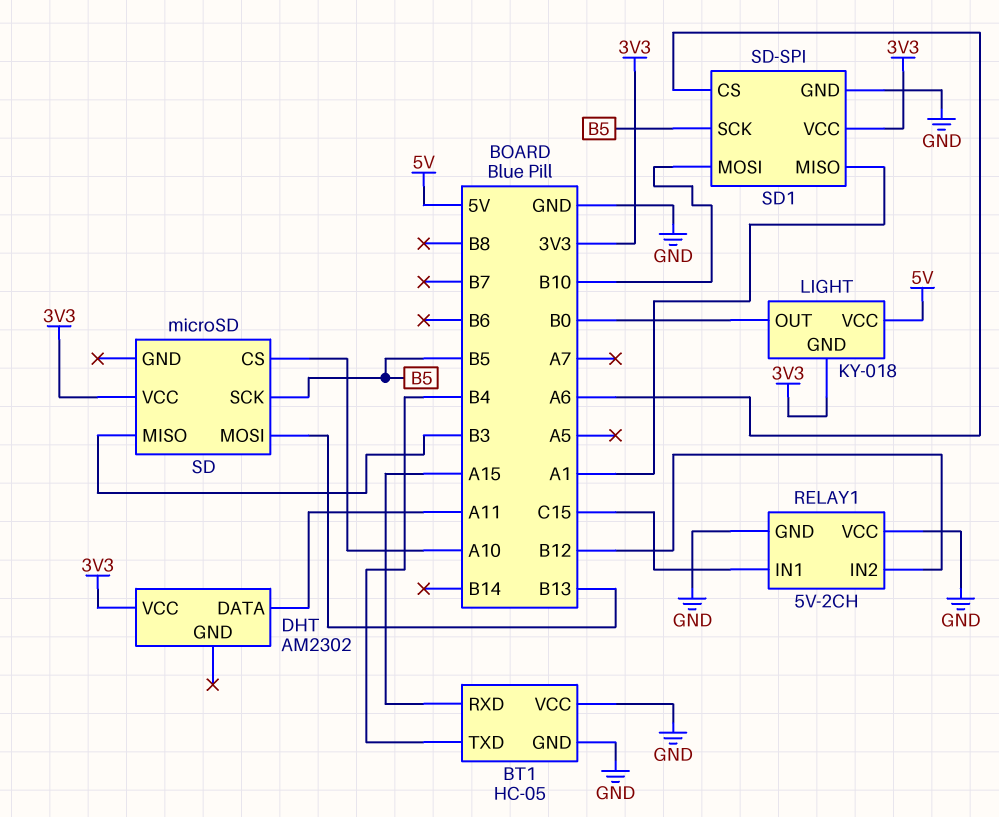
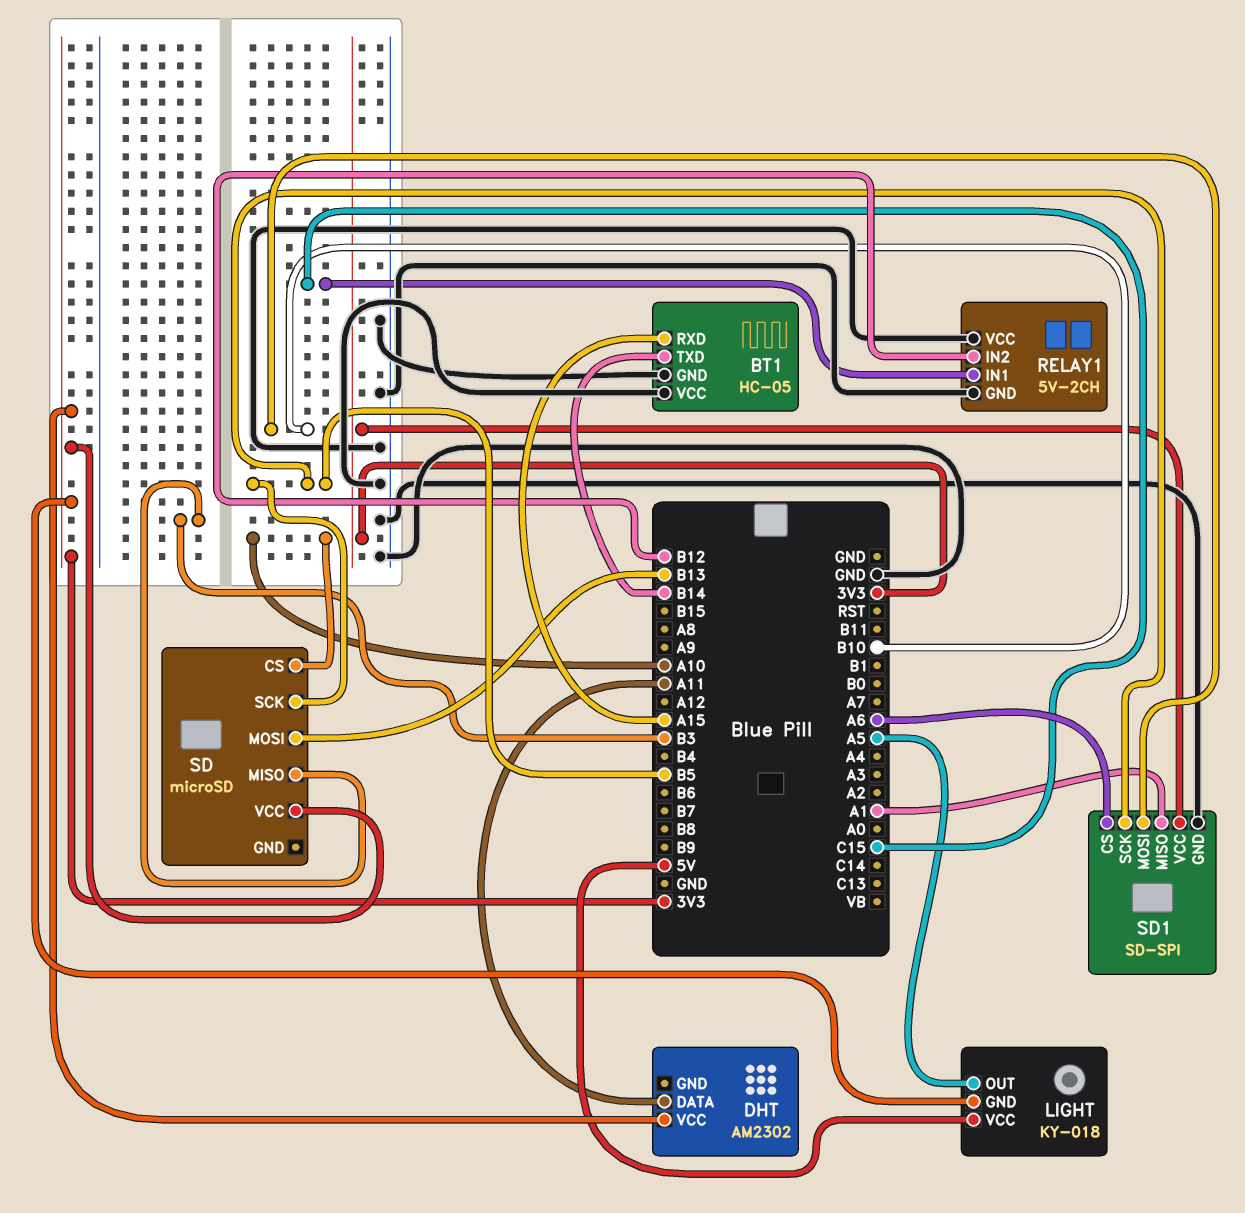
BT1 pin TXD: B4 -> B14
LIGHT pin OUT: B0 -> A5

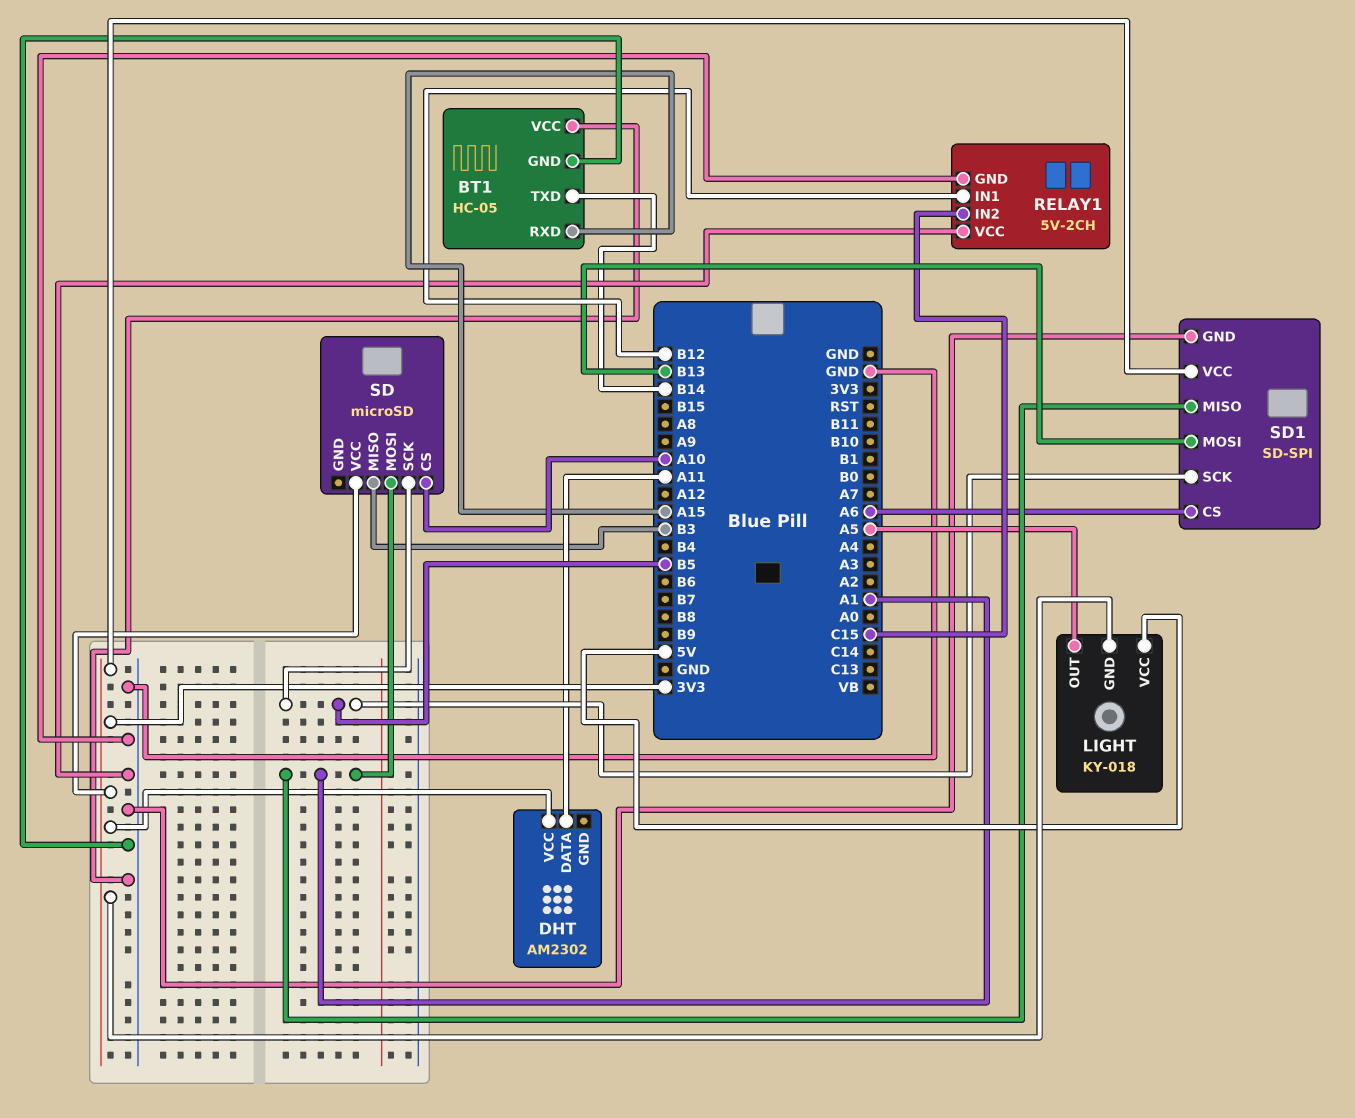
RELAY1 pin IN1: C15 -> B12
RELAY1 pin IN2: B12 -> C15
SD pin MOSI: B13 -> A1
SD1 pin MOSI: B10 -> B13

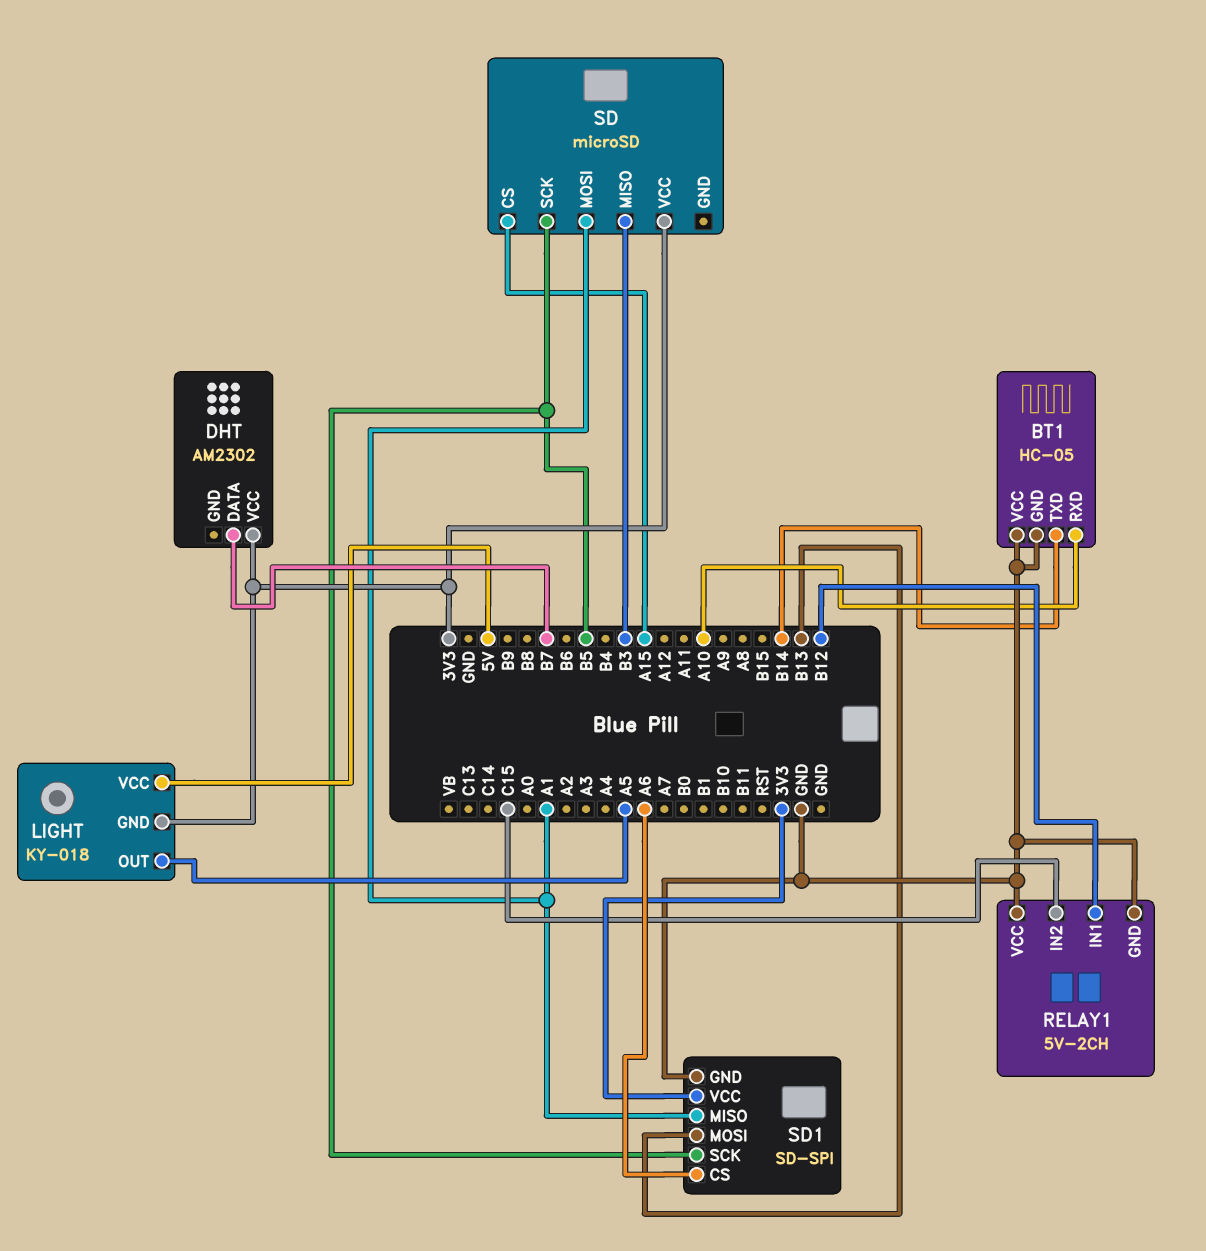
BT1 pin RXD: A15 -> A10
DHT pin DATA: A11 -> B7
SD pin CS: A10 -> A15

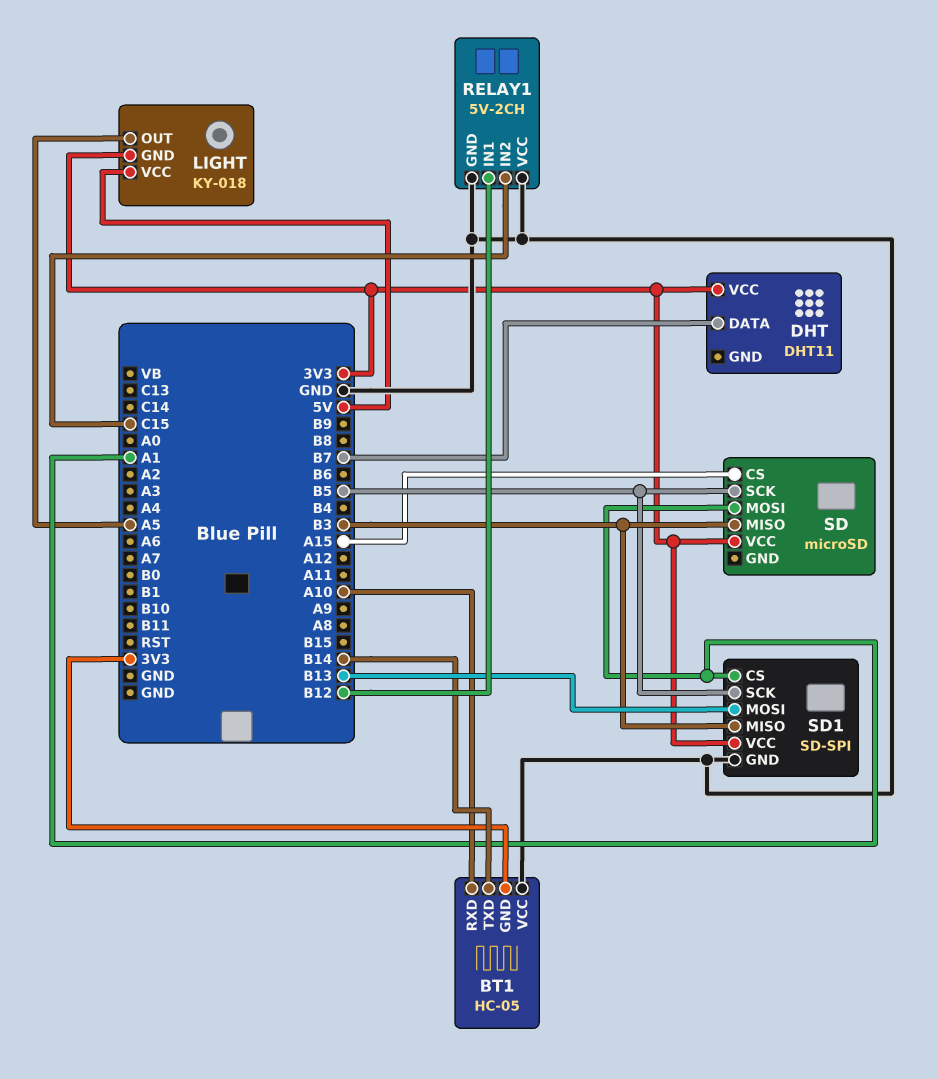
BT1 pin GND: GND -> 3V3
DHT: AM2302 -> DHT11
SD1 pin CS: A6 -> A1
SD1 pin MISO: A1 -> B3

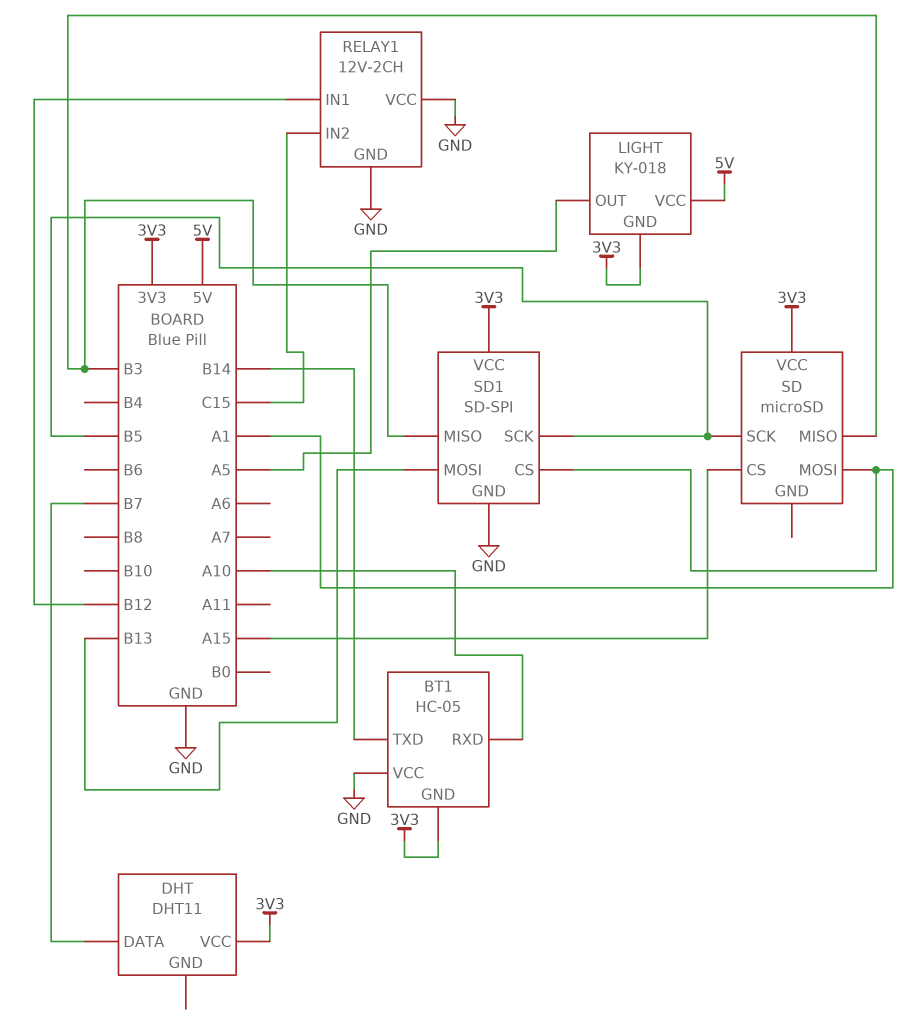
RELAY1: 5V-2CH -> 12V-2CH

